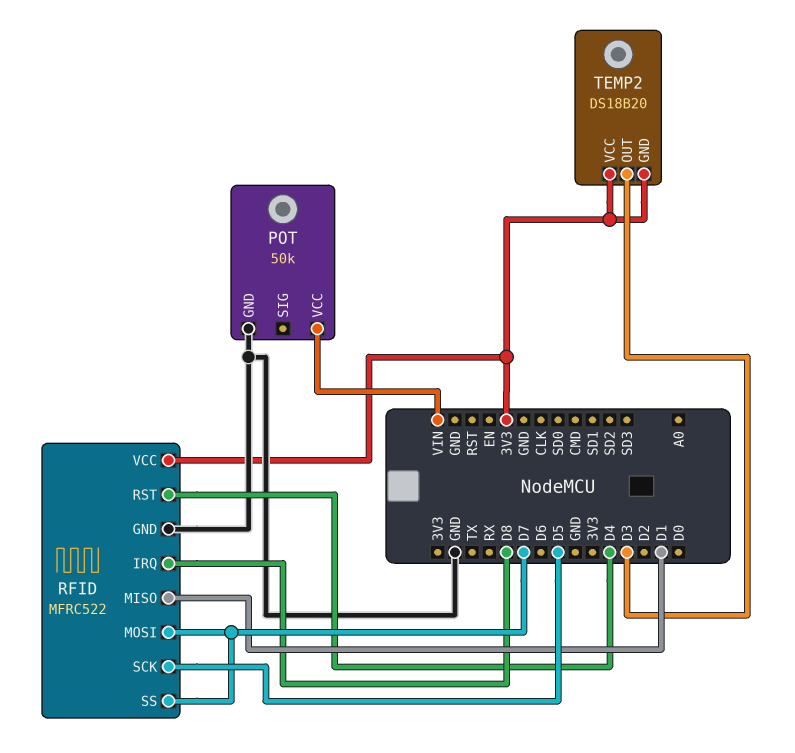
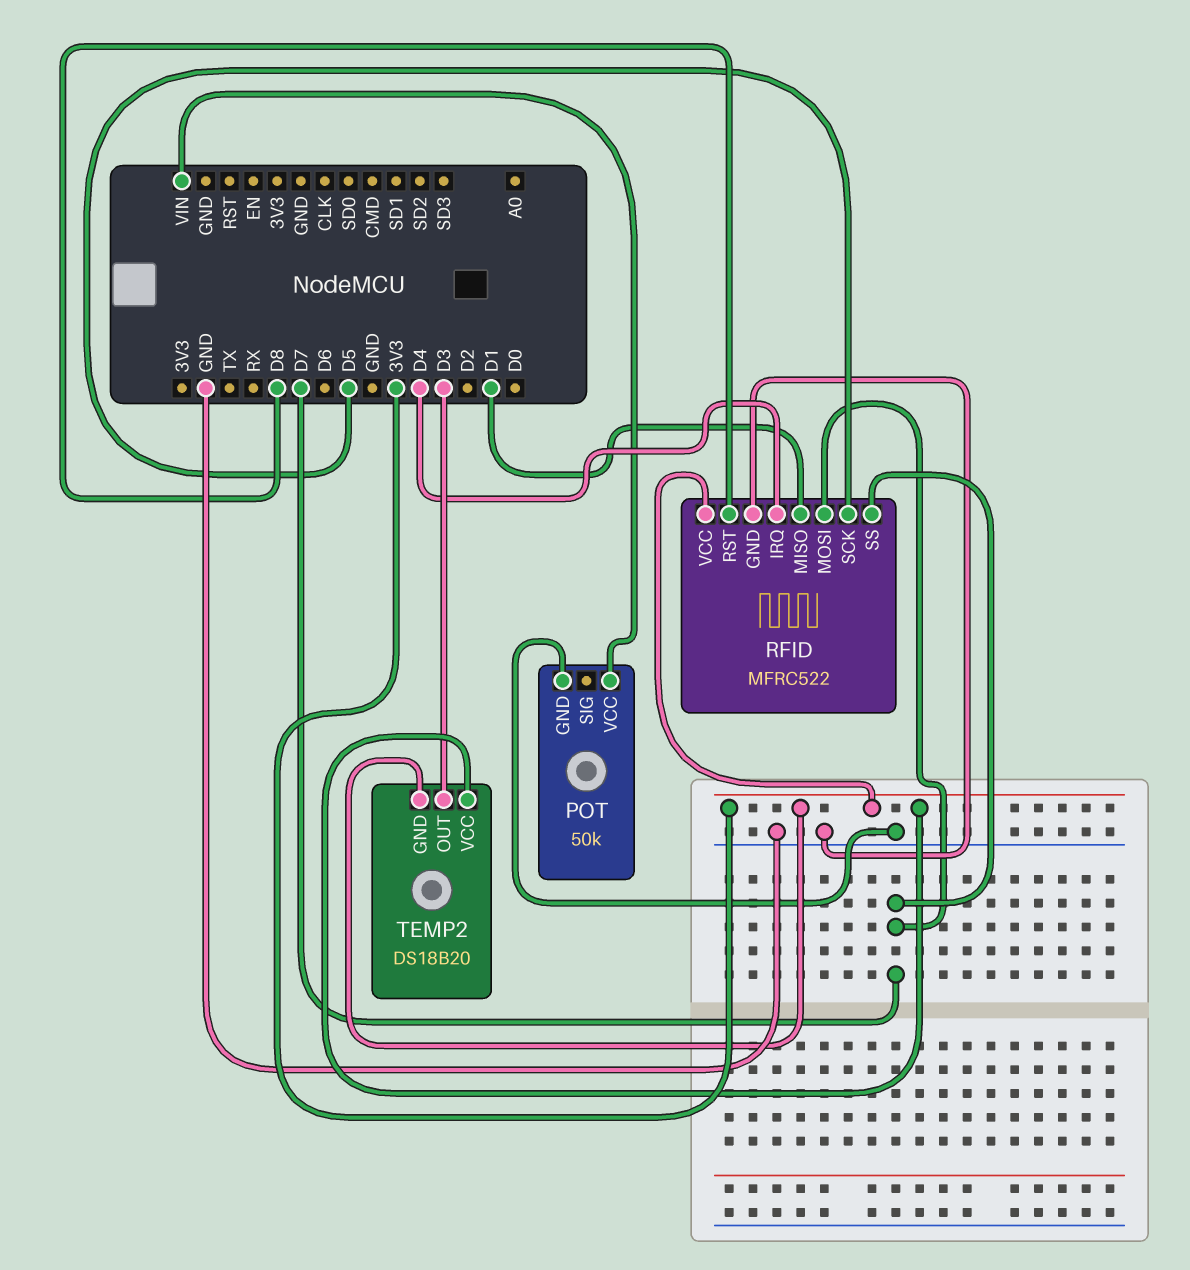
RFID pin IRQ: D8 -> D4
RFID pin RST: D4 -> D8

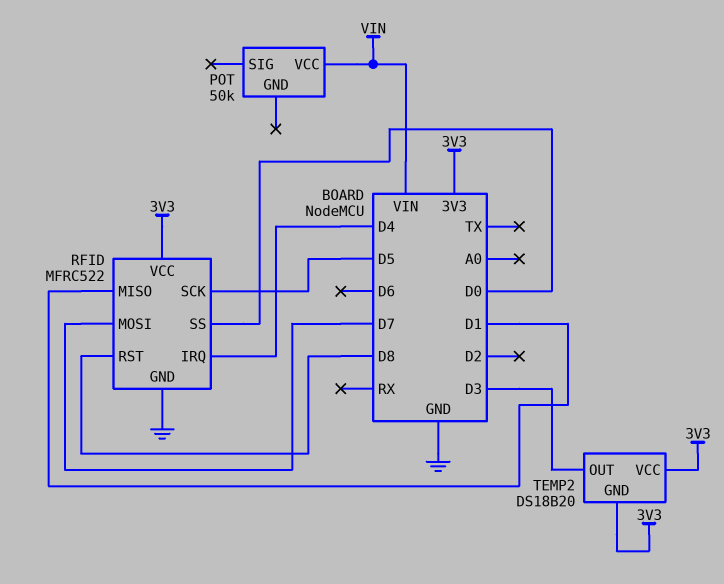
POT pin GND: GND -> none
RFID pin SS: D7 -> D0

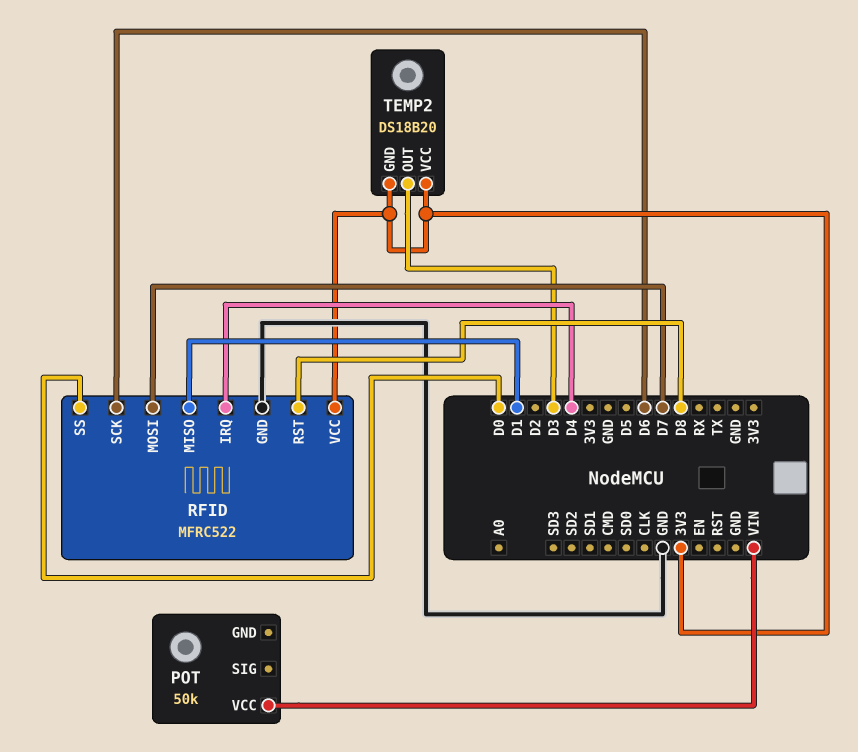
RFID pin SCK: D5 -> D6

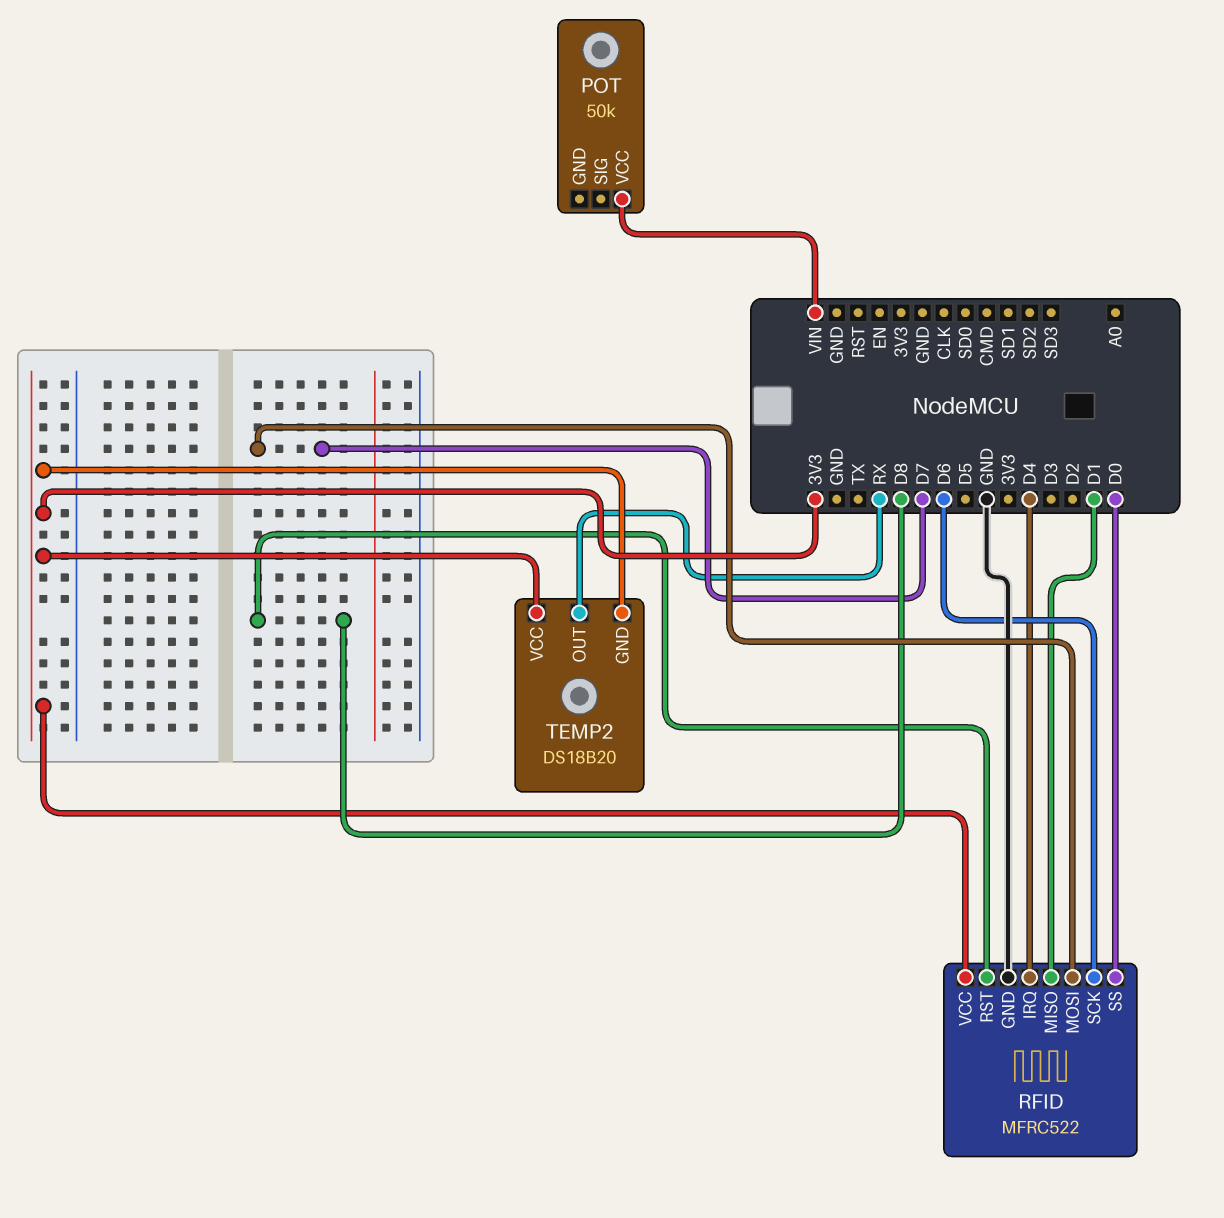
TEMP2 pin OUT: D3 -> RX

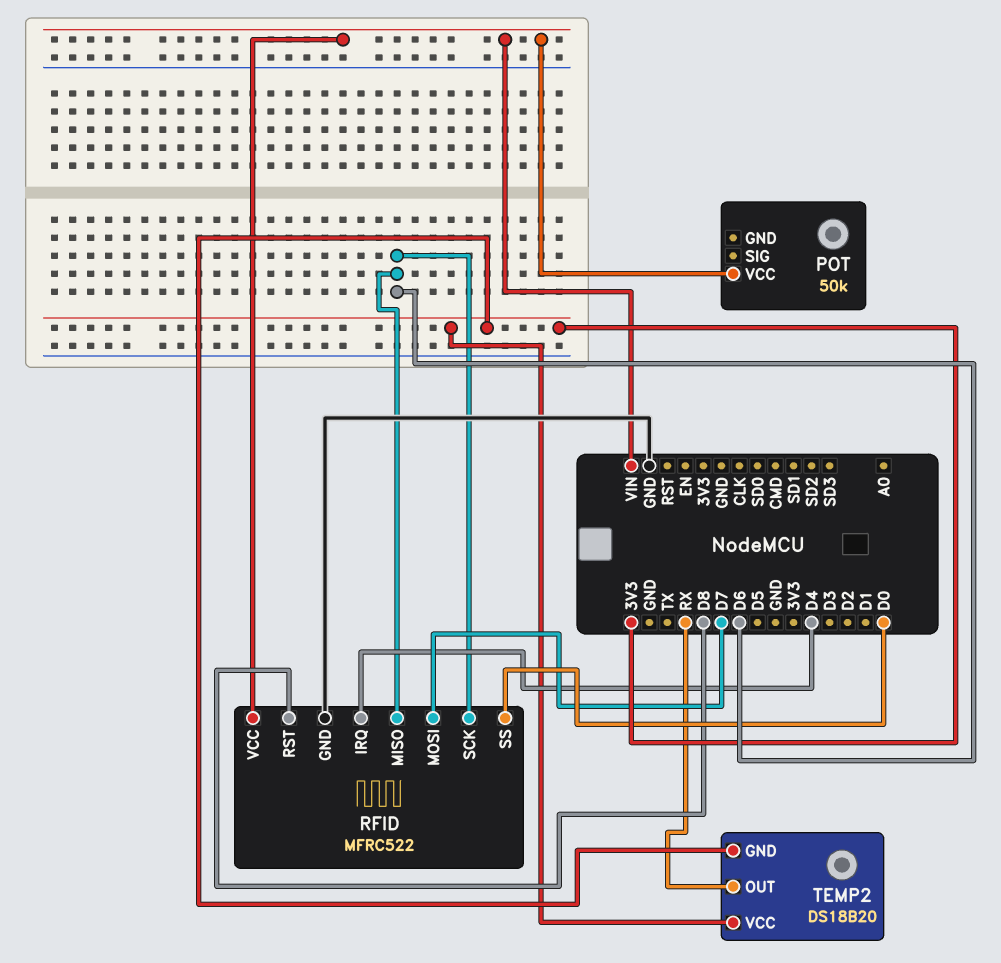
RFID pin MISO: D1 -> D6
RFID pin VCC: 3V3 -> VIN

